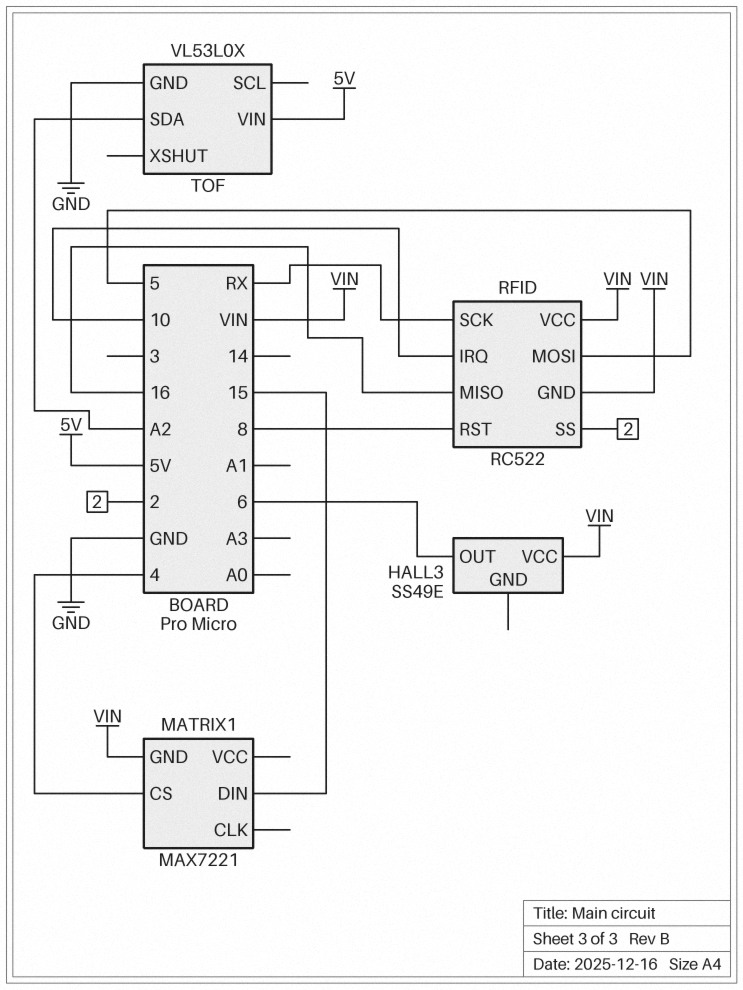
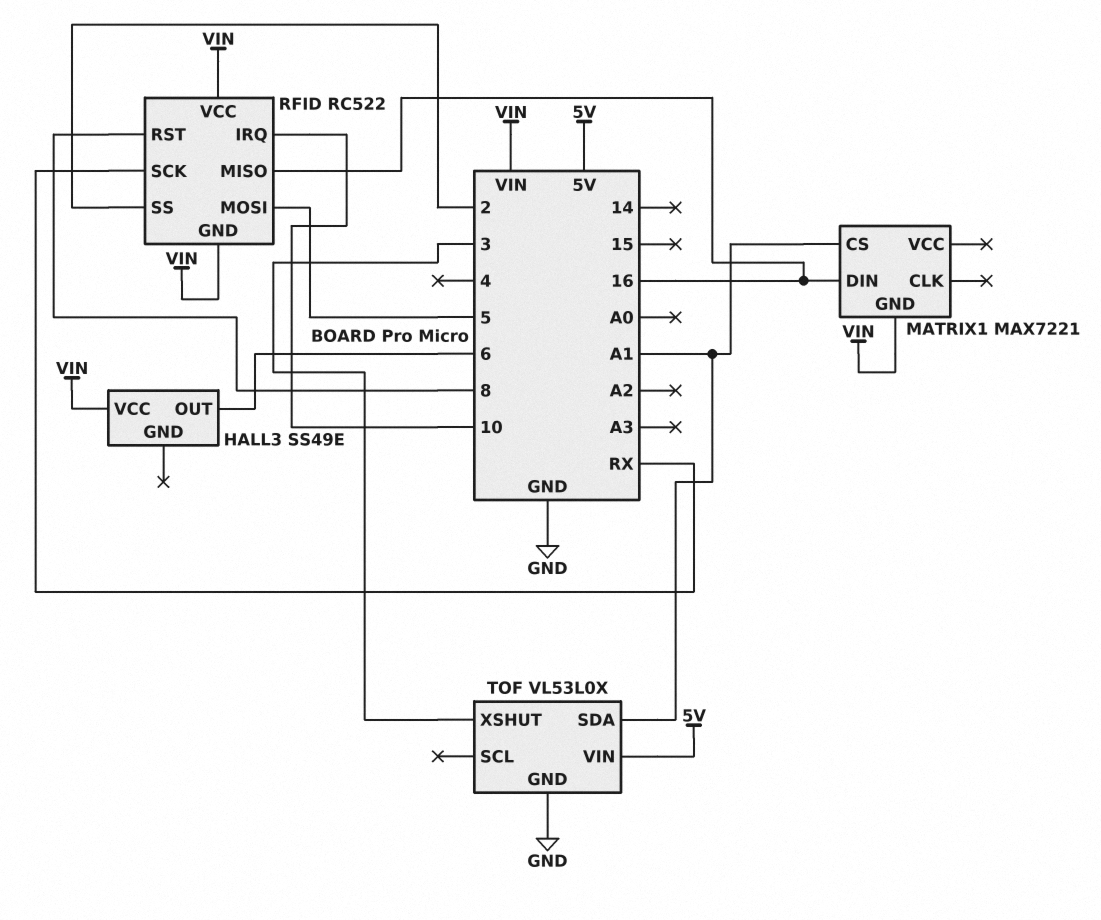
MATRIX1 pin CS: 4 -> A1
MATRIX1 pin DIN: 15 -> 16
TOF pin SDA: A2 -> A1
TOF pin XSHUT: none -> 3

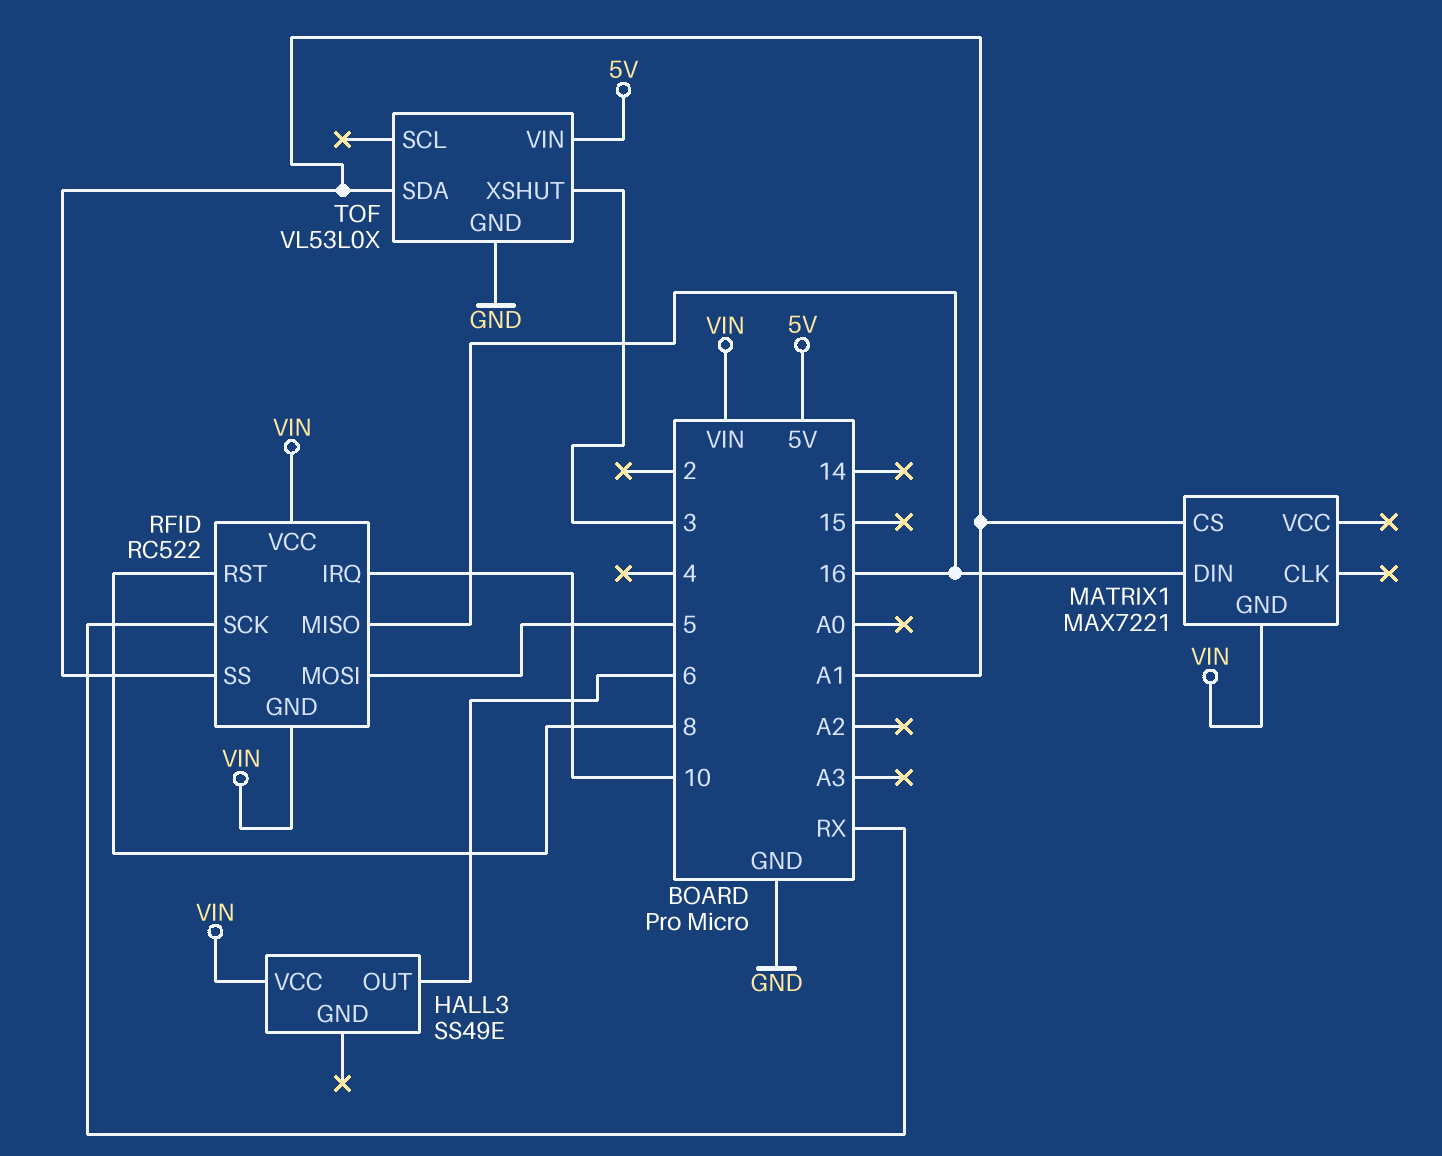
RFID pin SS: 2 -> A1

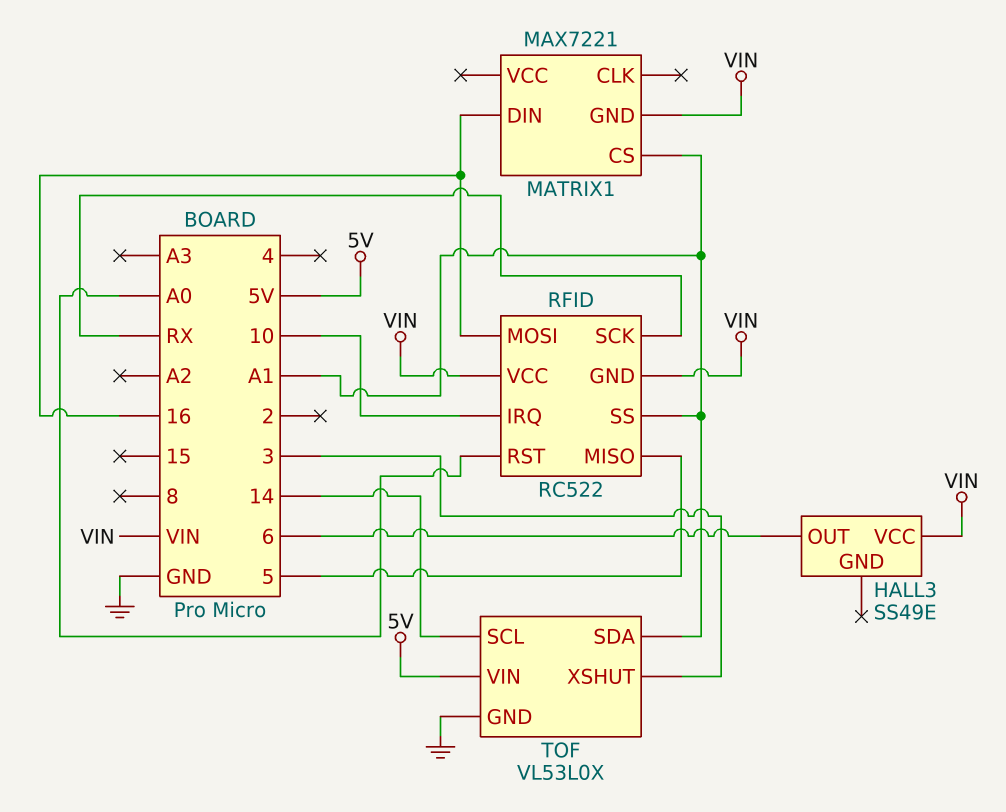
RFID pin MISO: 16 -> 5
RFID pin MOSI: 5 -> 16
RFID pin RST: 8 -> A0
TOF pin SCL: none -> 14

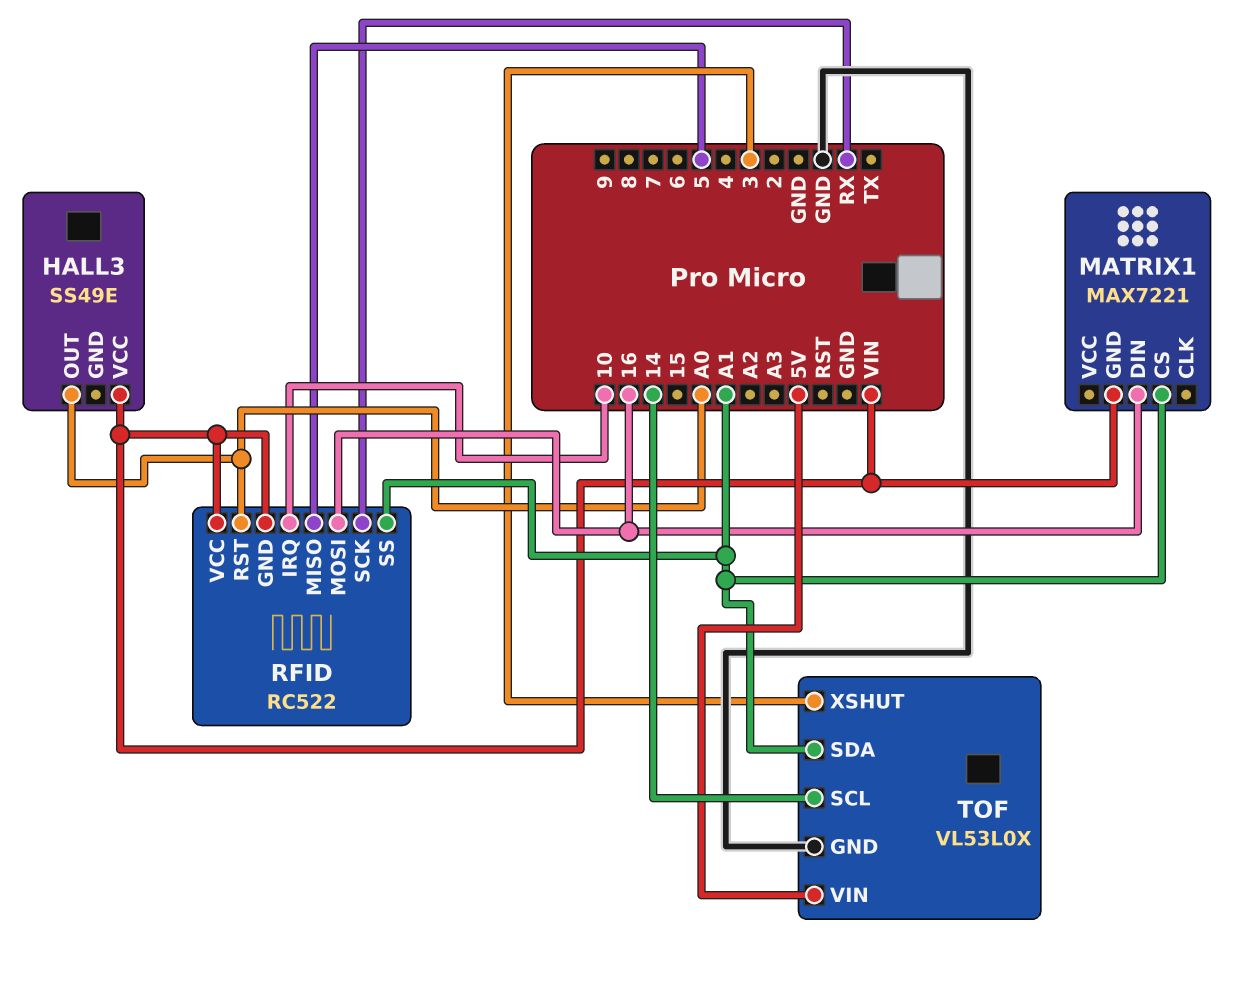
HALL3 pin OUT: 6 -> A0

